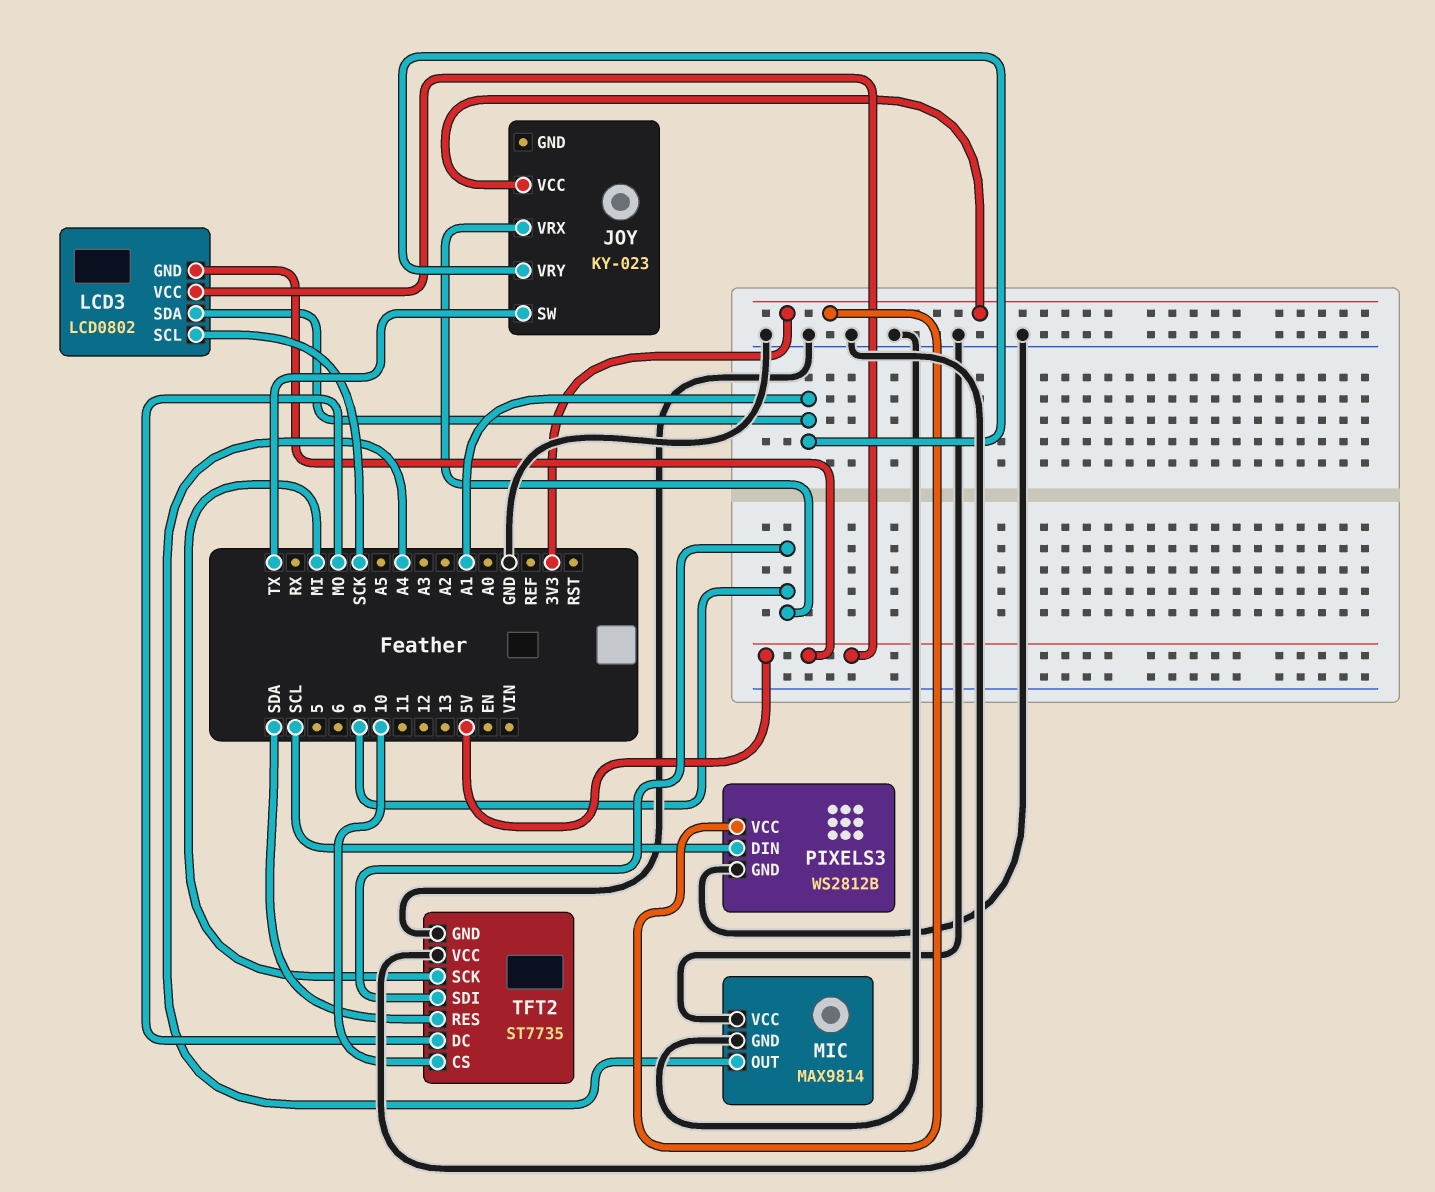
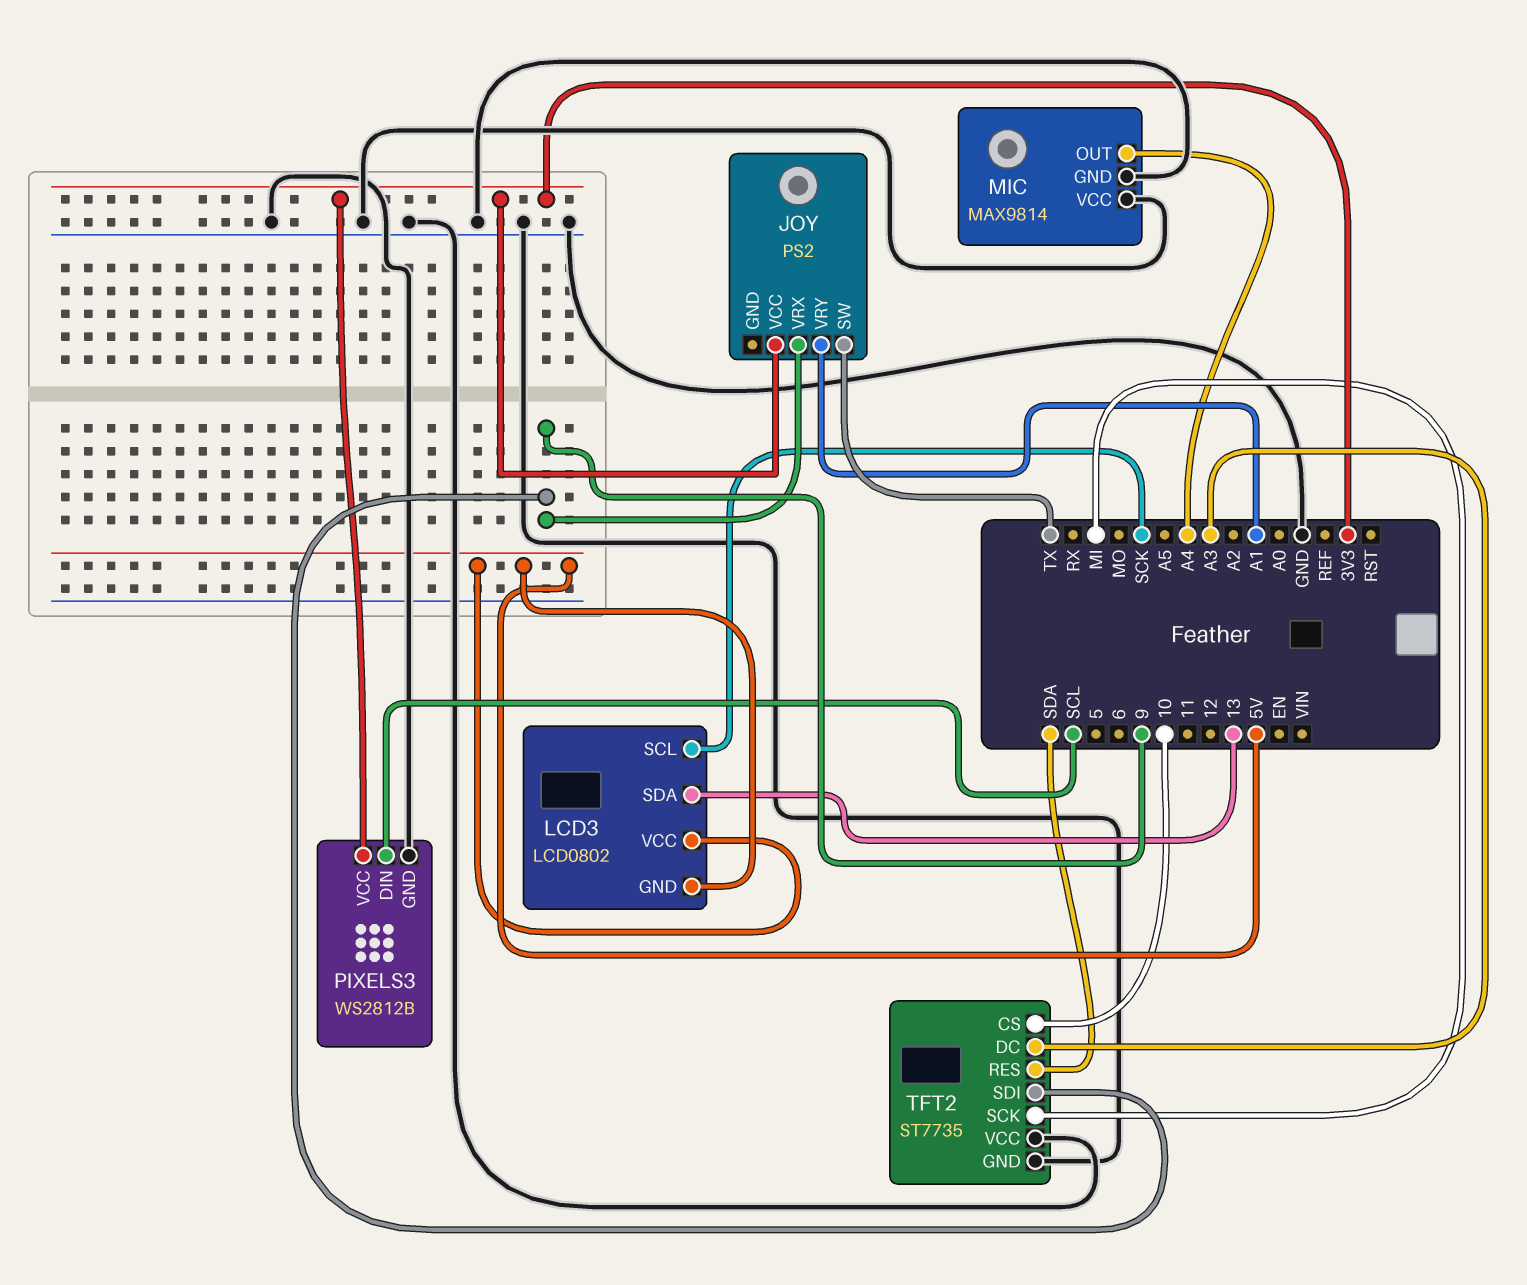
JOY: KY-023 -> PS2
LCD3 pin SDA: A1 -> 13
TFT2 pin DC: MO -> A3

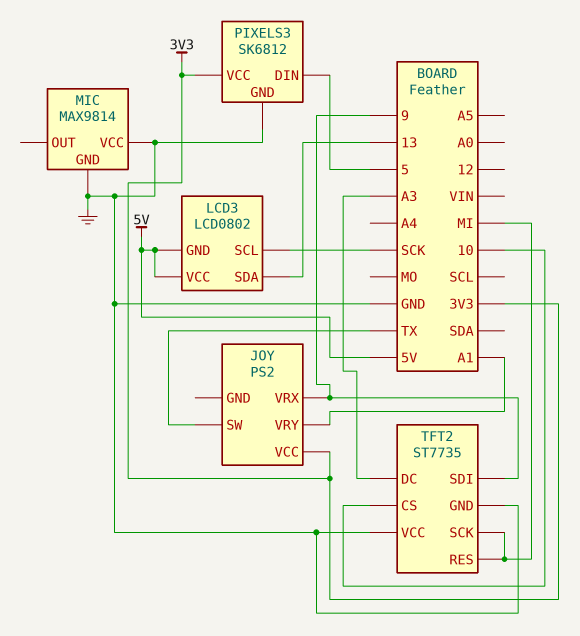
MIC pin OUT: A4 -> none
PIXELS3: WS2812B -> SK6812
PIXELS3 pin DIN: SCL -> 5
TFT2 pin RES: SDA -> MI

